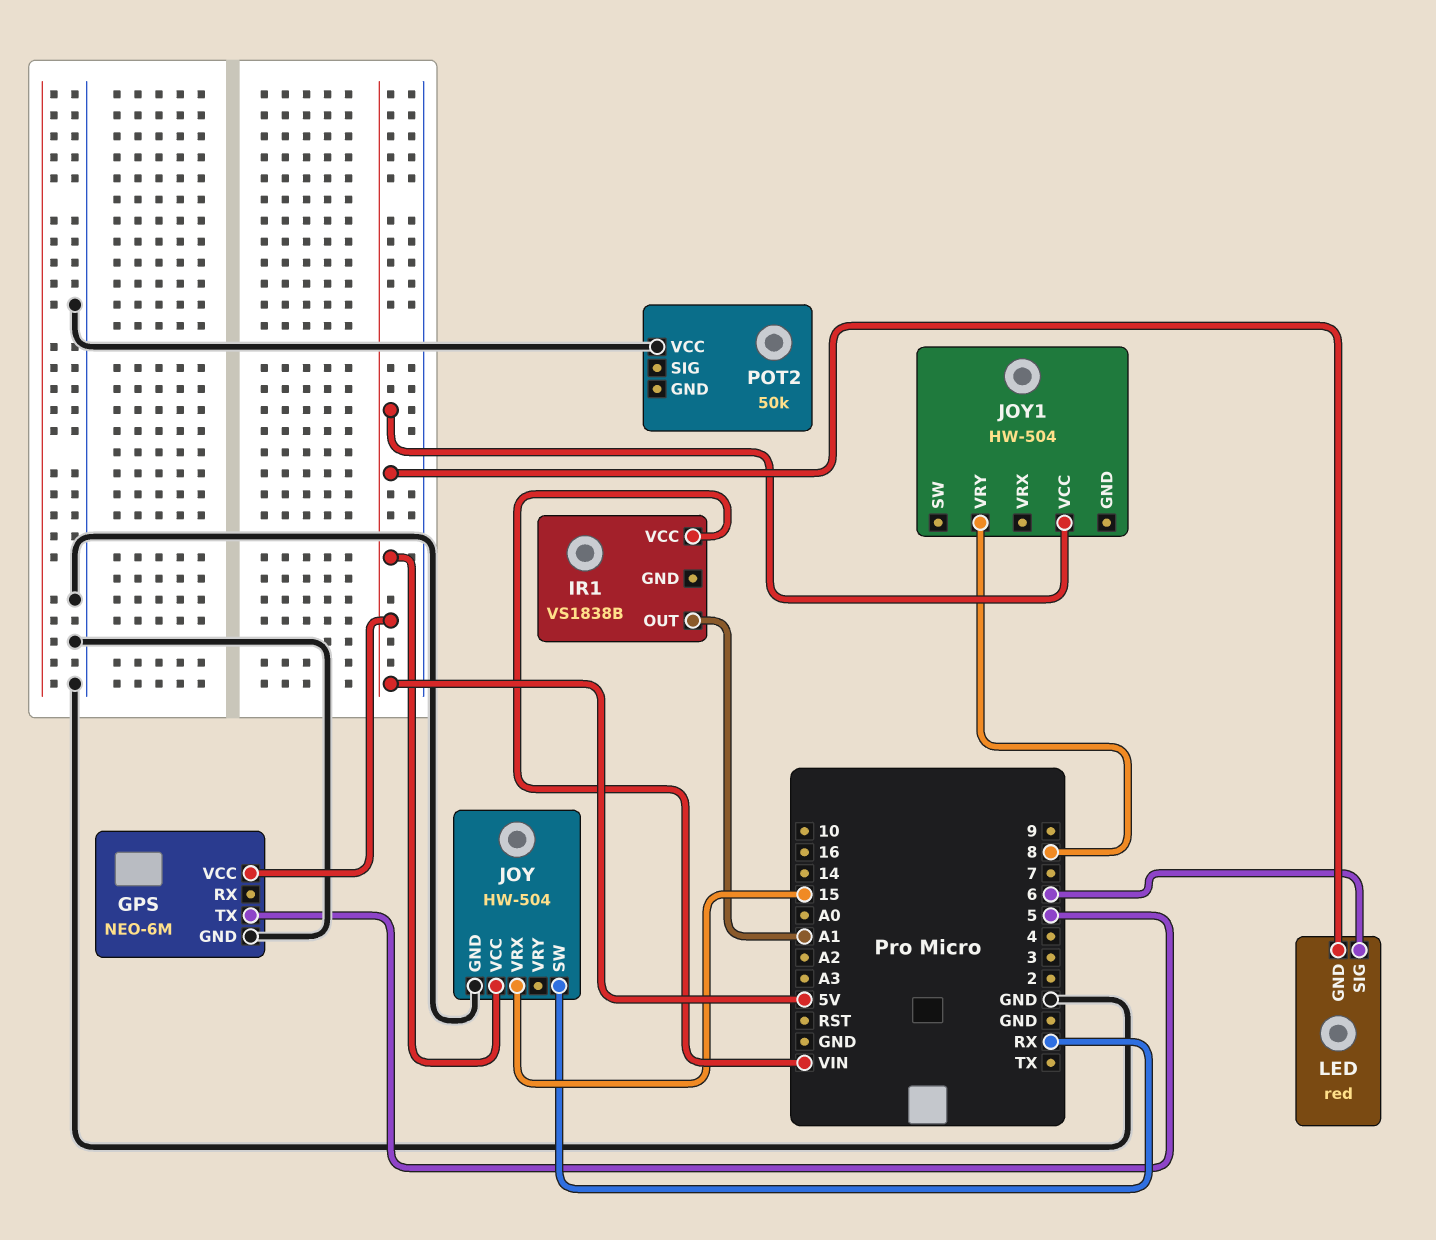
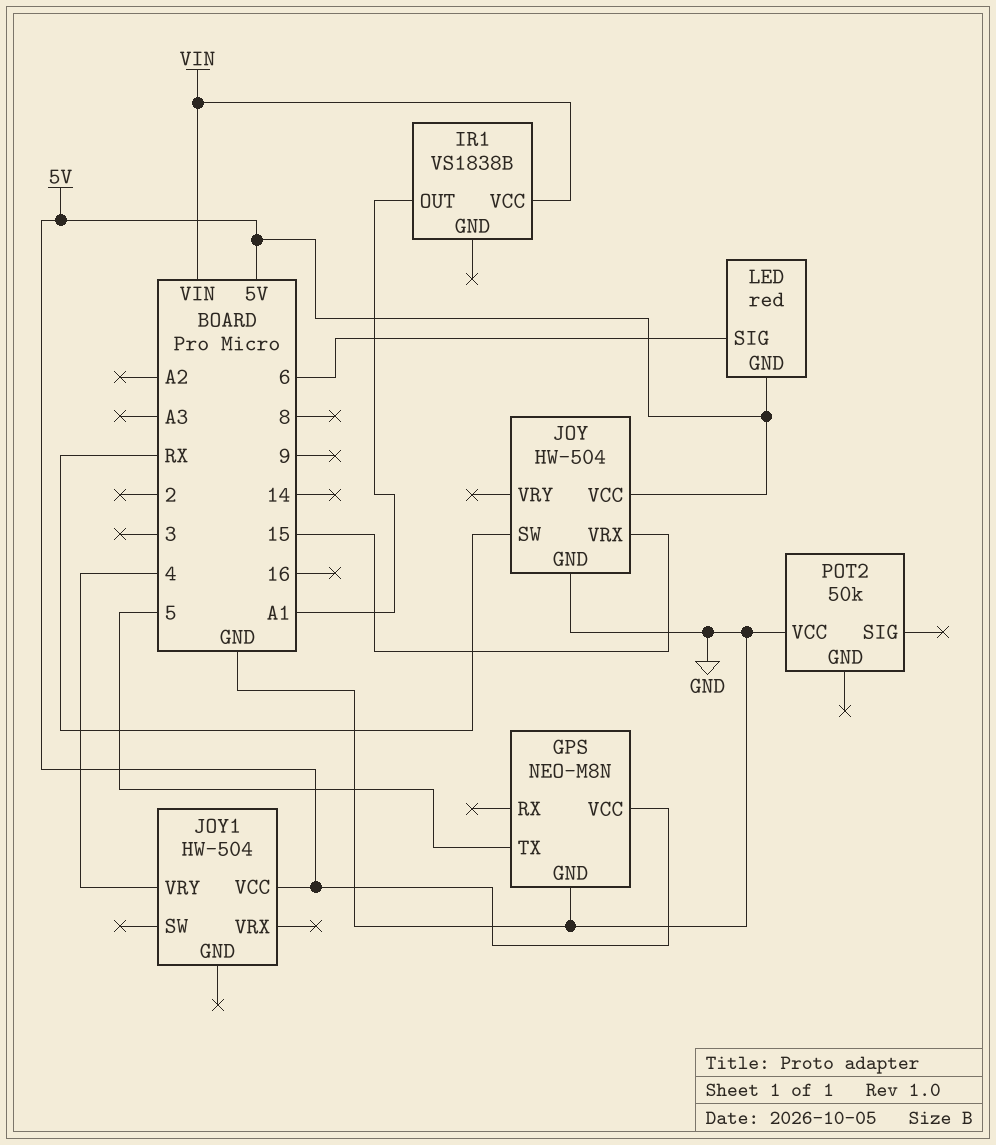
GPS: NEO-6M -> NEO-M8N
JOY1 pin VRY: 8 -> 4

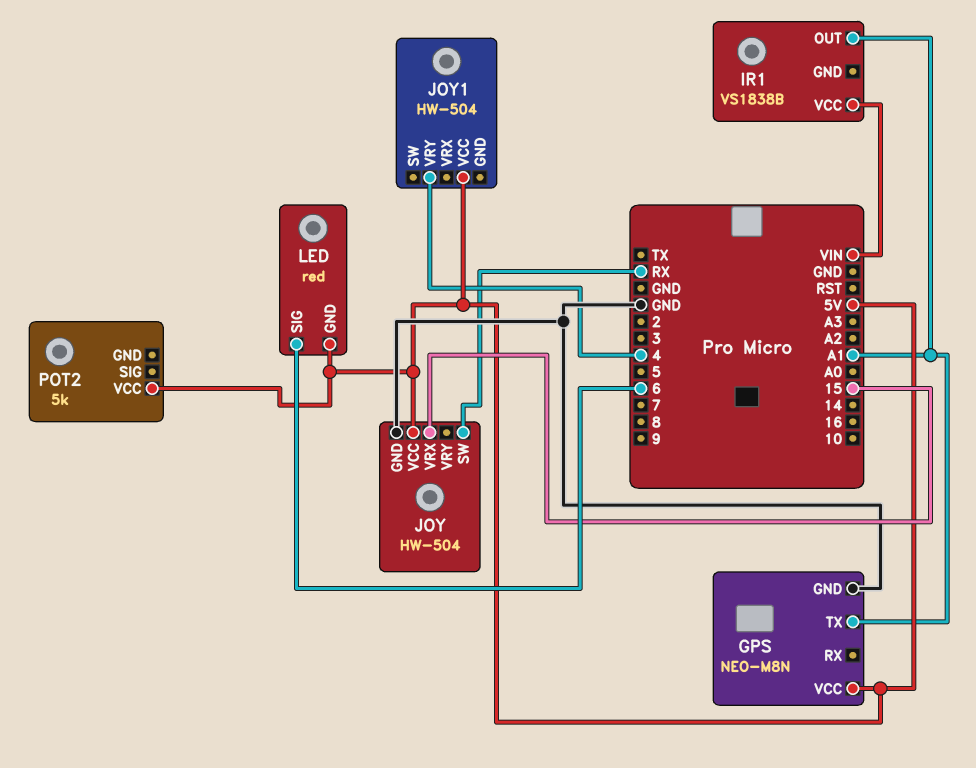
GPS pin TX: 5 -> A1
POT2: 50k -> 5k
POT2 pin VCC: GND -> 5V

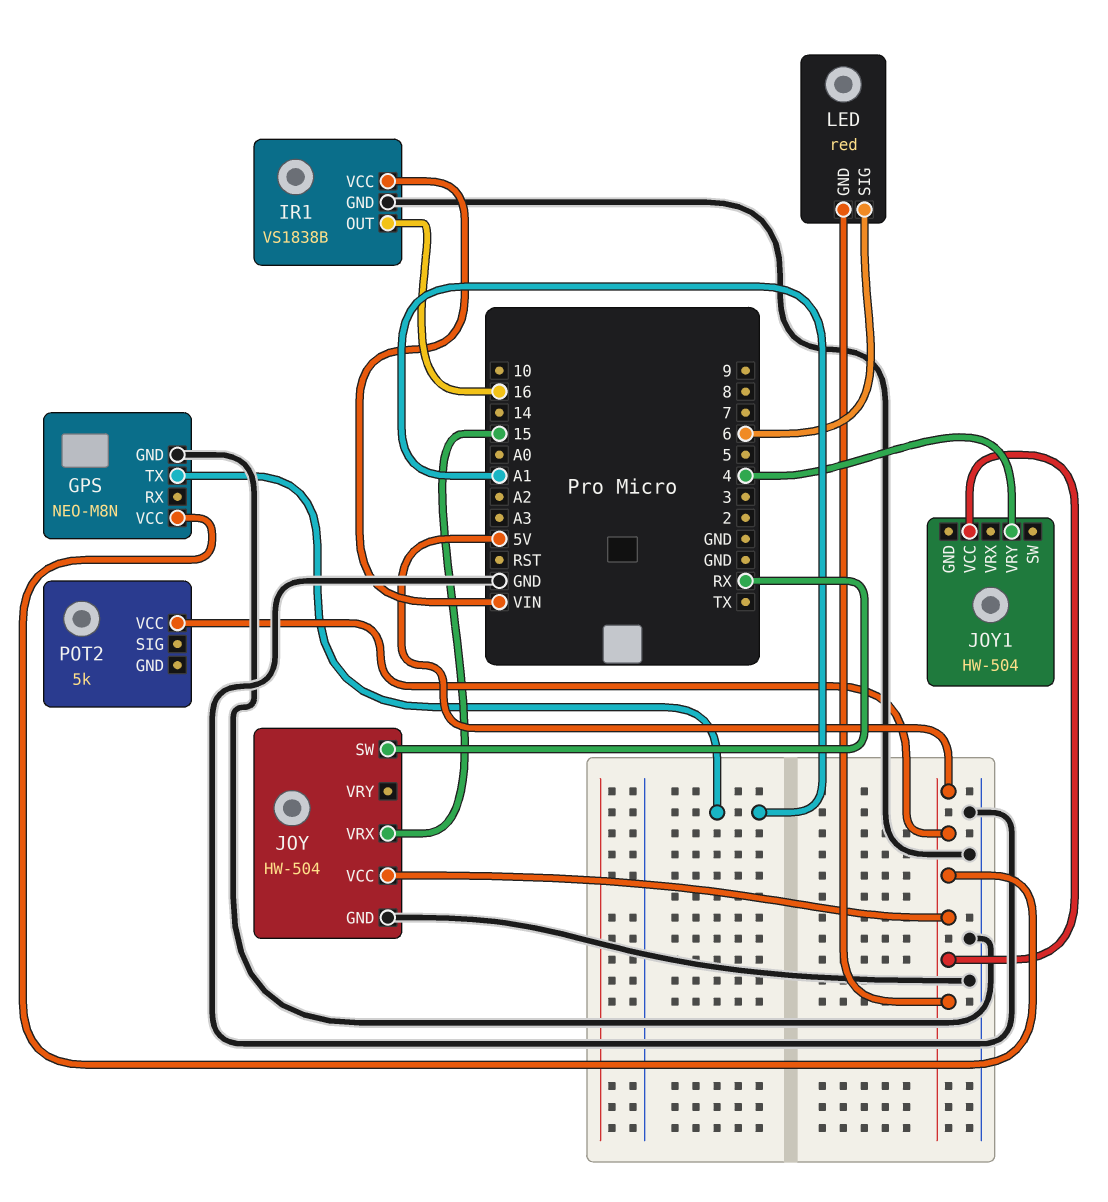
IR1 pin GND: none -> GND
IR1 pin OUT: A1 -> 16

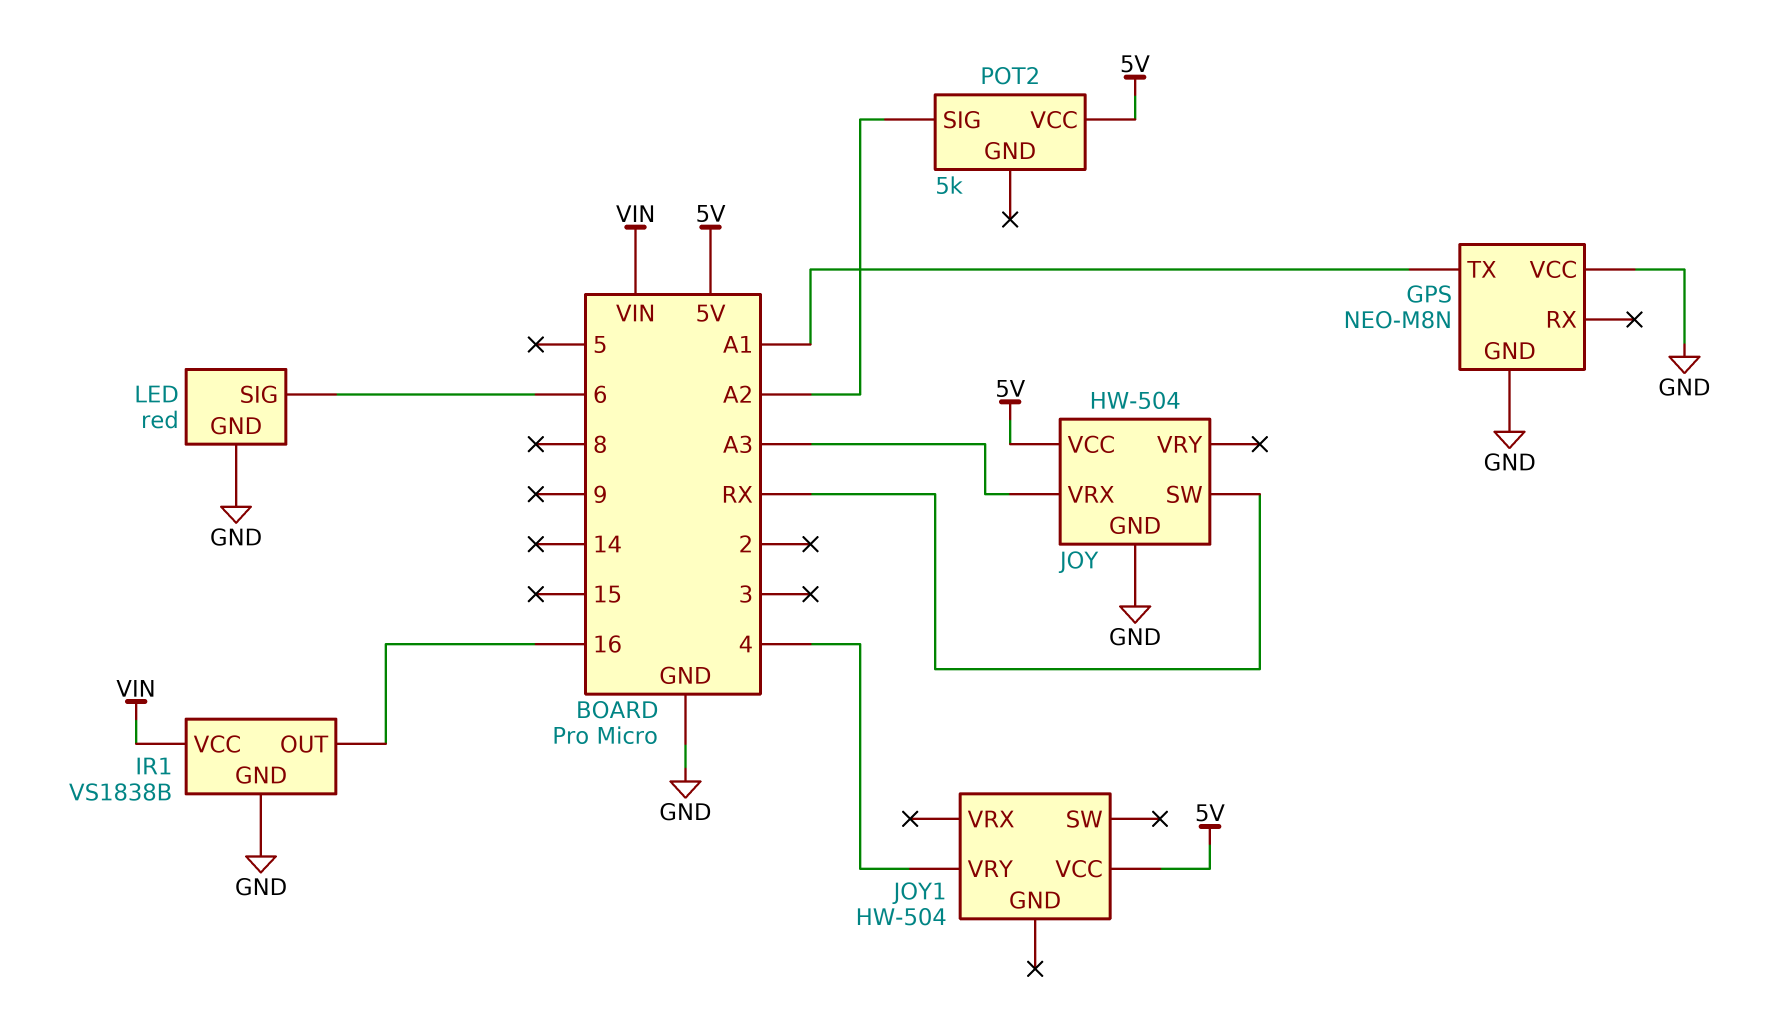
GPS pin VCC: 5V -> GND
JOY pin VRX: 15 -> A3
LED pin GND: 5V -> GND
POT2 pin SIG: none -> A2

